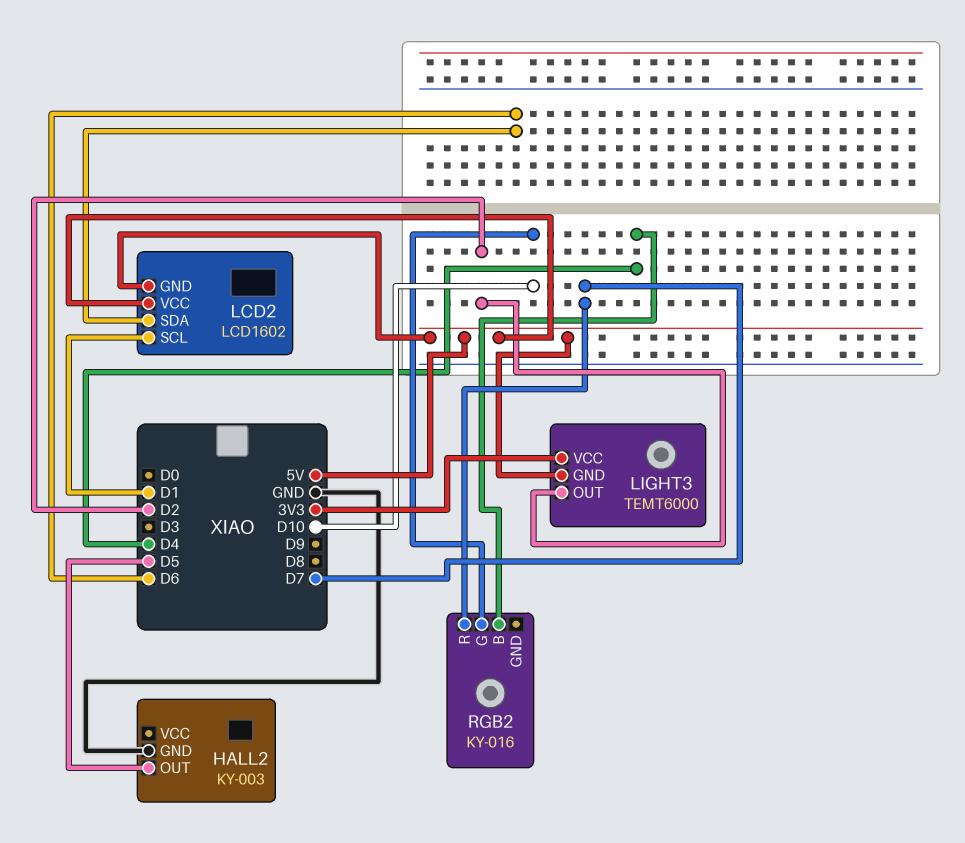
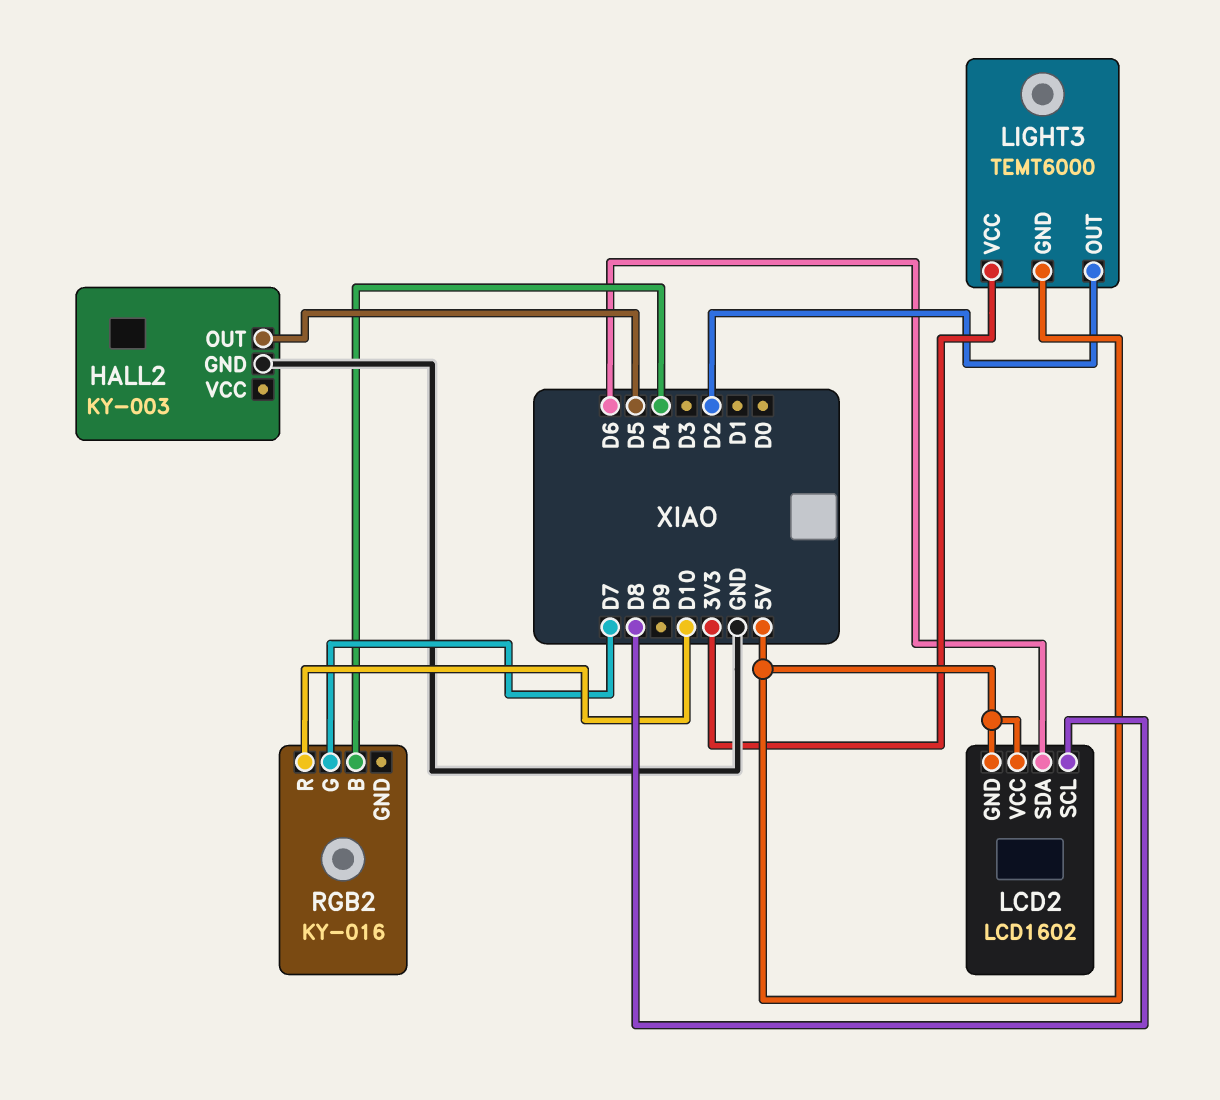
LCD2 pin SCL: D1 -> D8
RGB2 pin G: D10 -> D7
RGB2 pin R: D7 -> D10

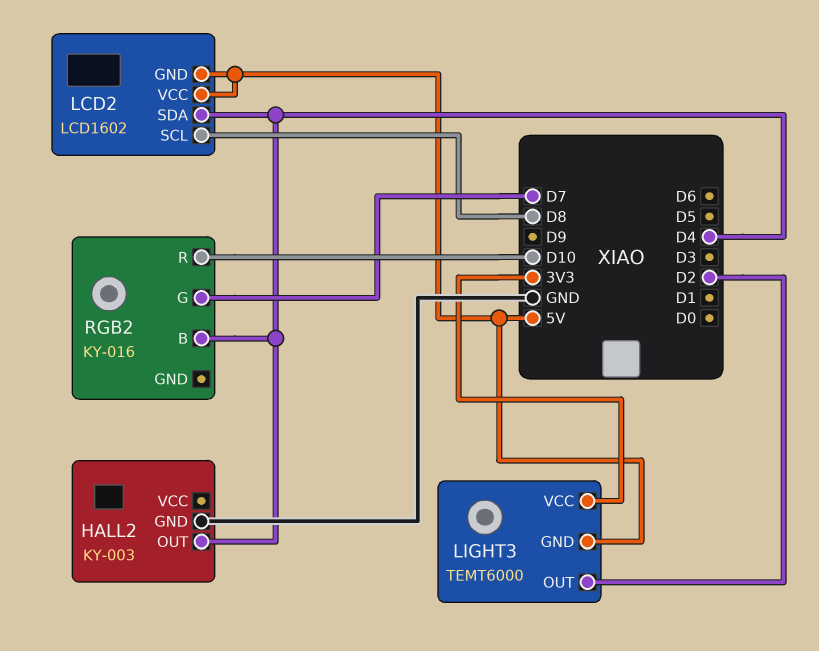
HALL2 pin OUT: D5 -> D4
LCD2 pin SDA: D6 -> D4

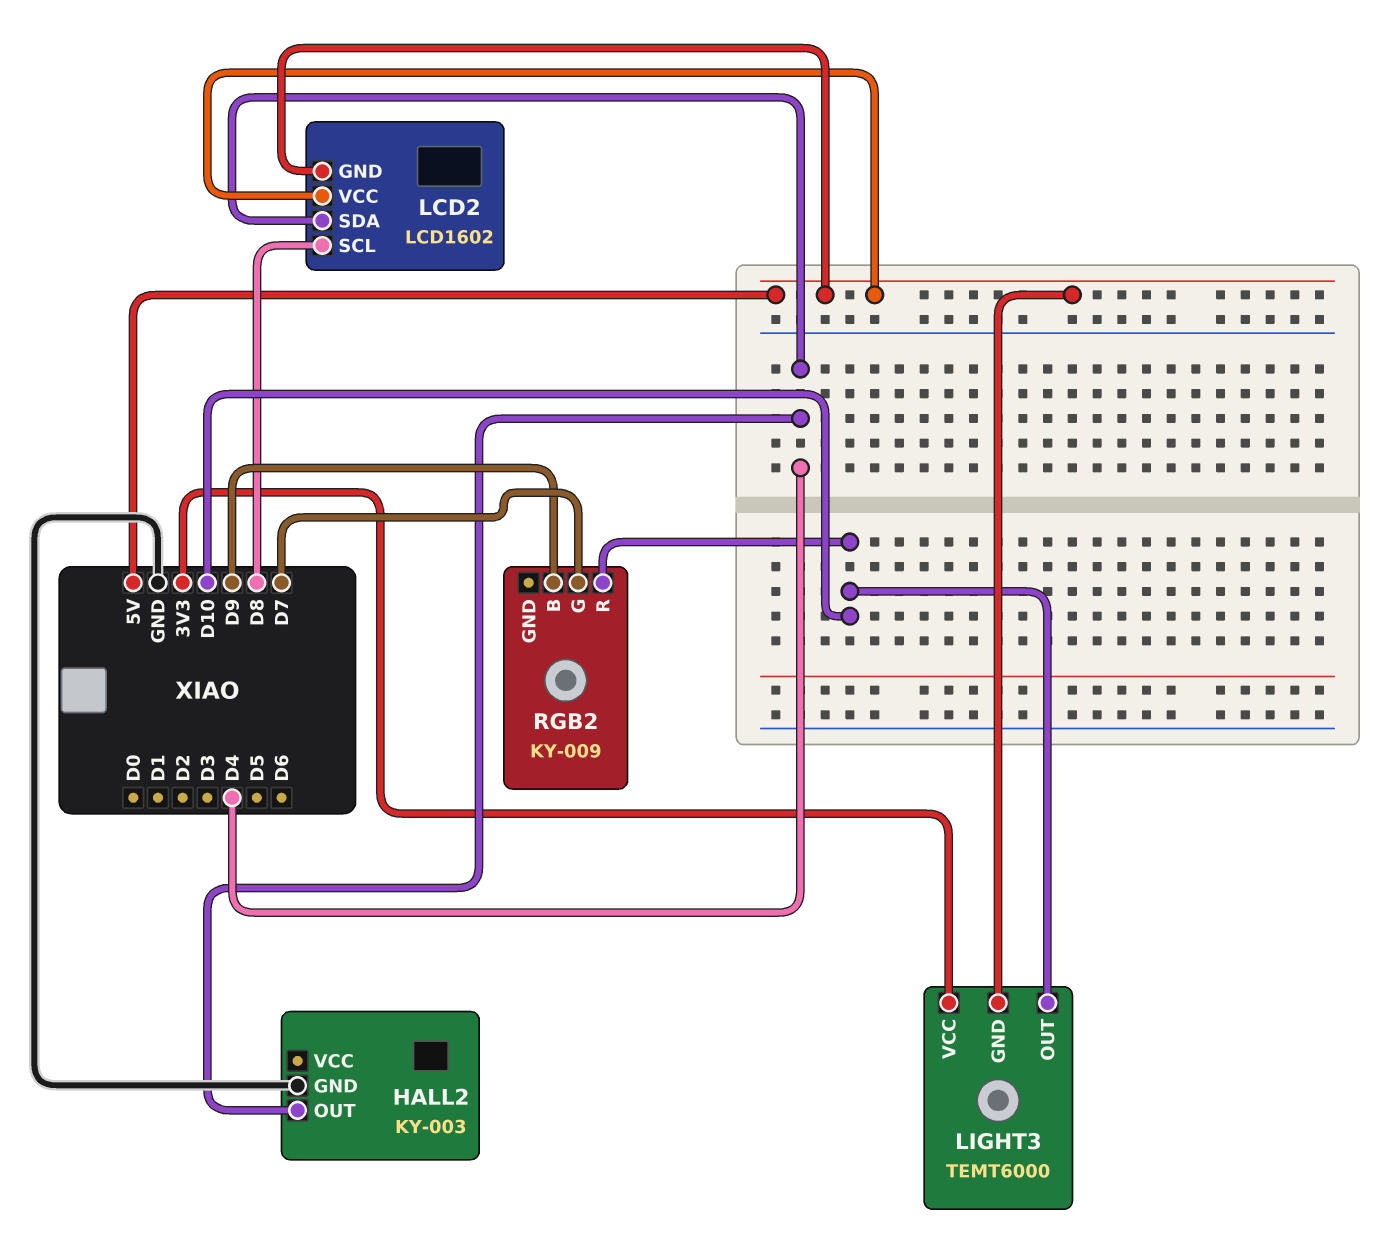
LIGHT3 pin OUT: D2 -> D10
RGB2: KY-016 -> KY-009
RGB2 pin B: D4 -> D9

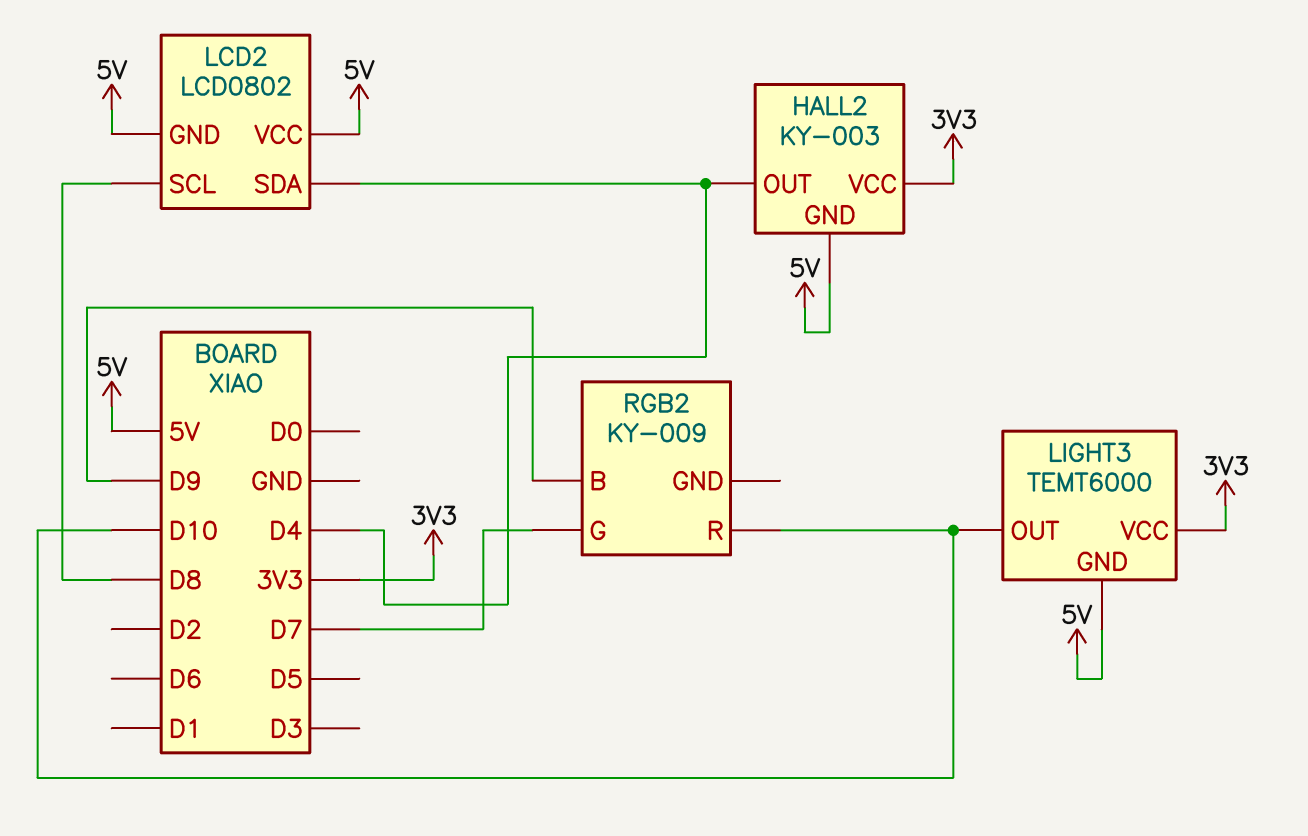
HALL2 pin GND: GND -> 5V
HALL2 pin VCC: none -> 3V3
LCD2: LCD1602 -> LCD0802

